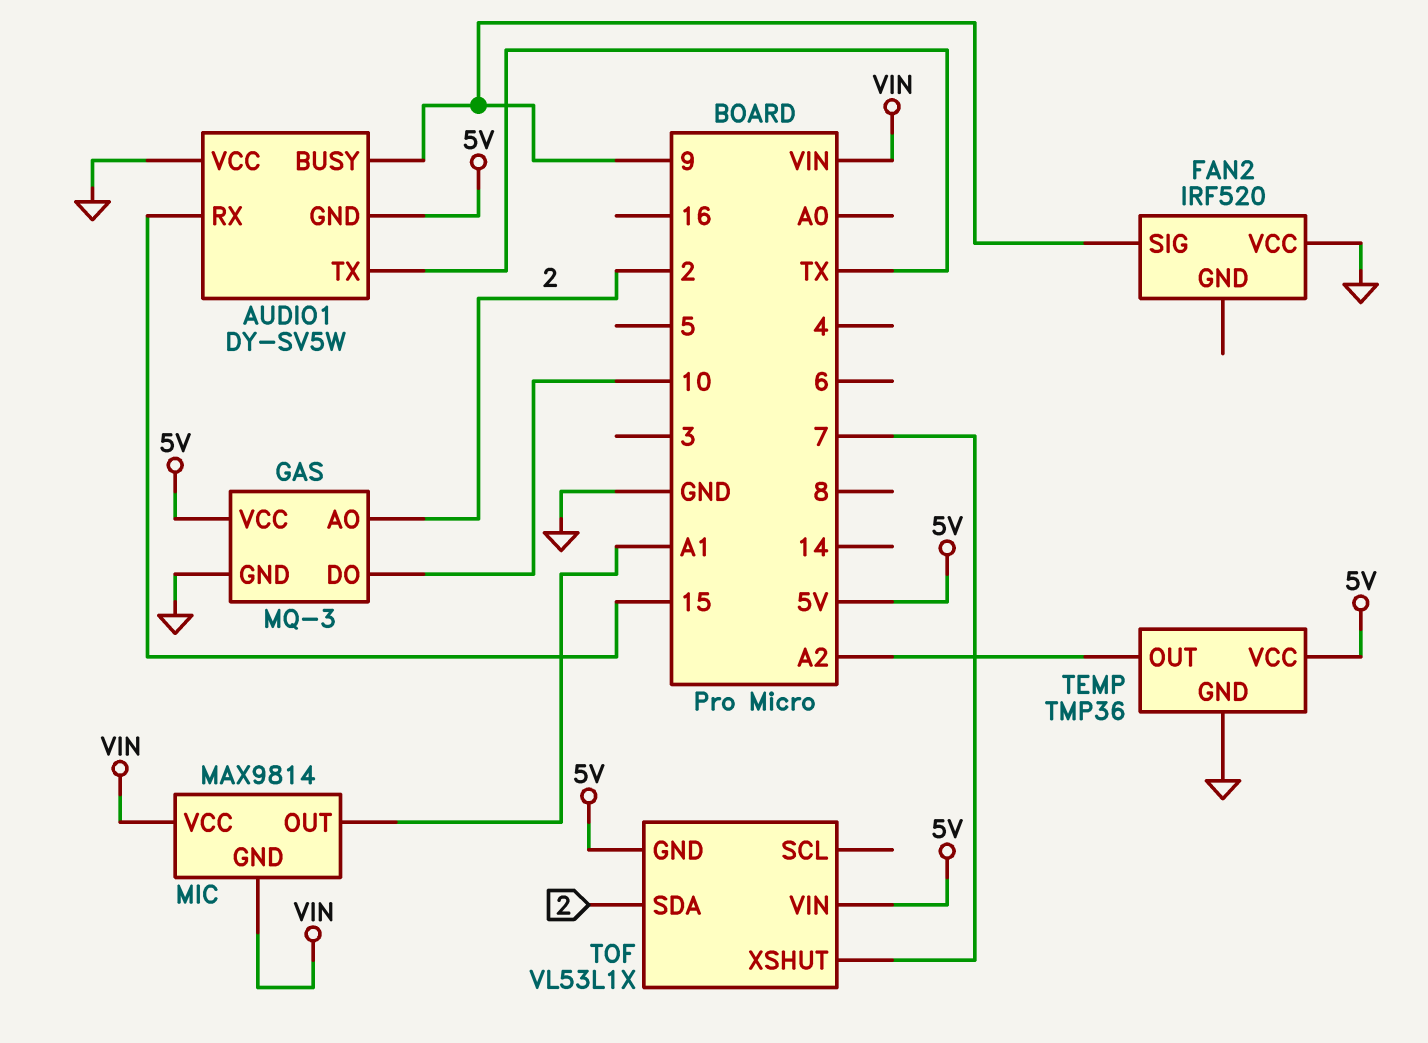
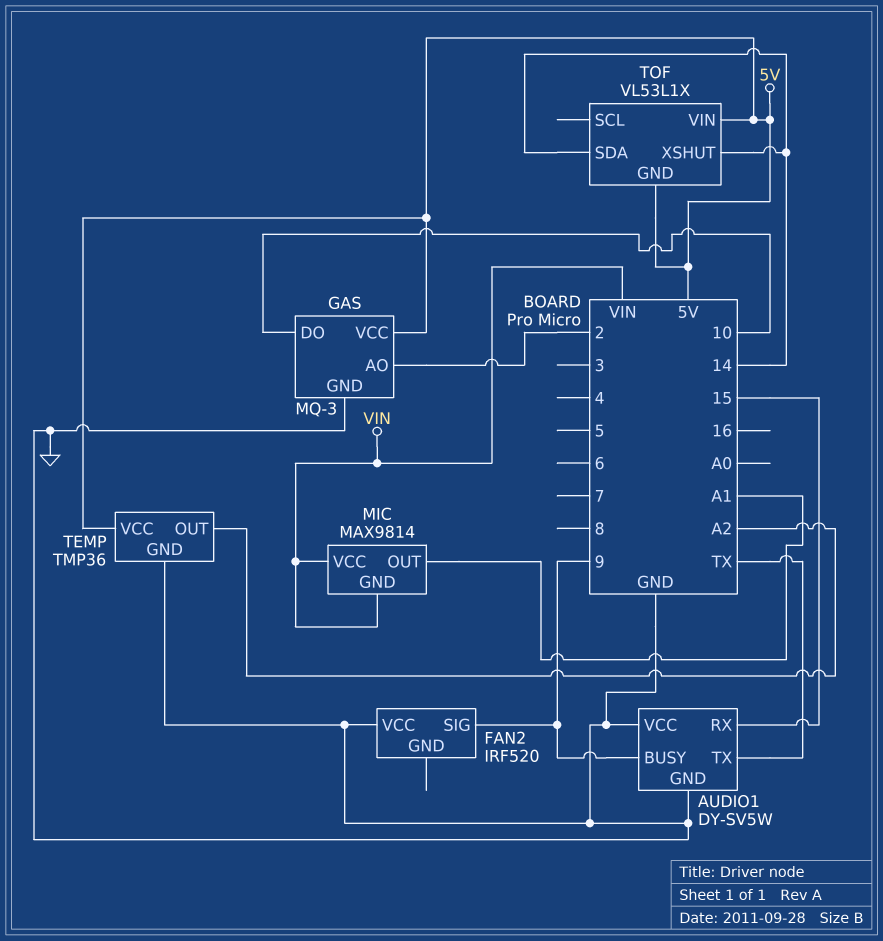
AUDIO1 pin GND: 5V -> GND
TOF pin SDA: 2 -> 14
TOF pin XSHUT: 7 -> 14

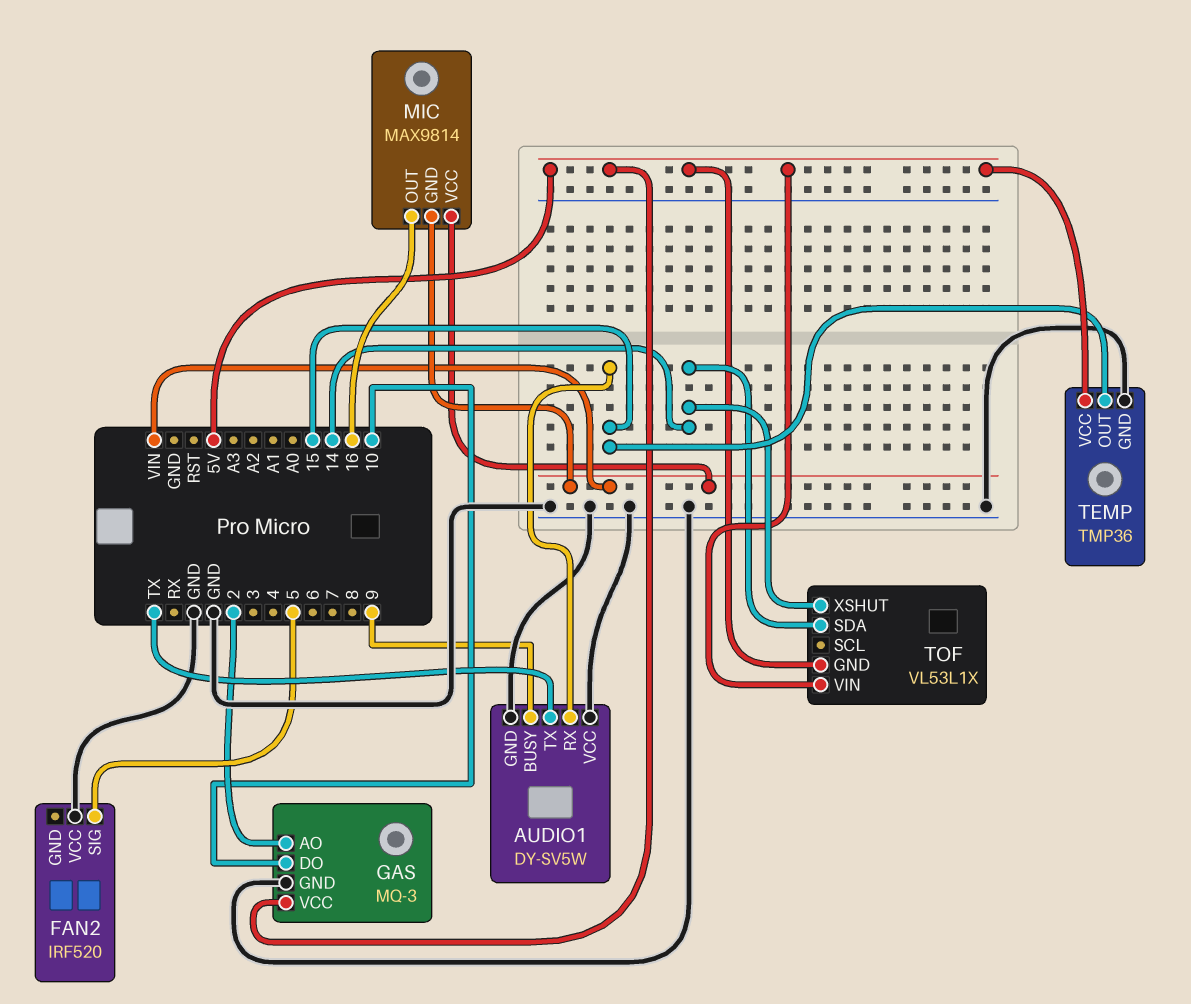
FAN2 pin SIG: 9 -> 5
MIC pin OUT: A1 -> 16
TEMP pin OUT: A2 -> 15

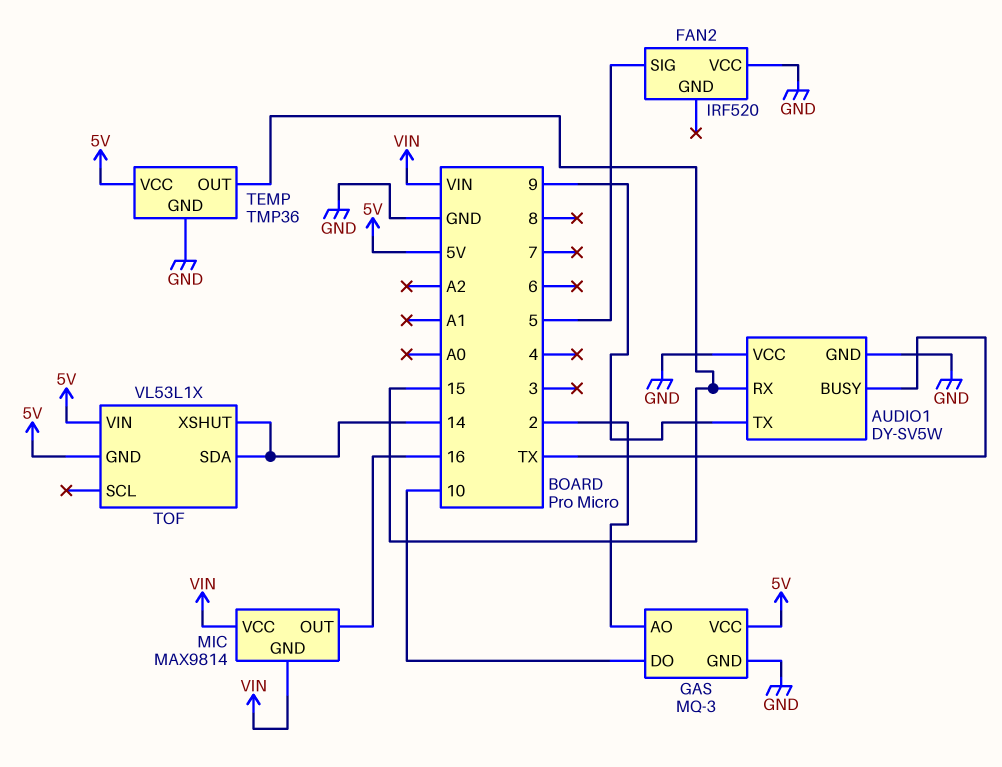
AUDIO1 pin BUSY: 9 -> TX
AUDIO1 pin TX: TX -> 9

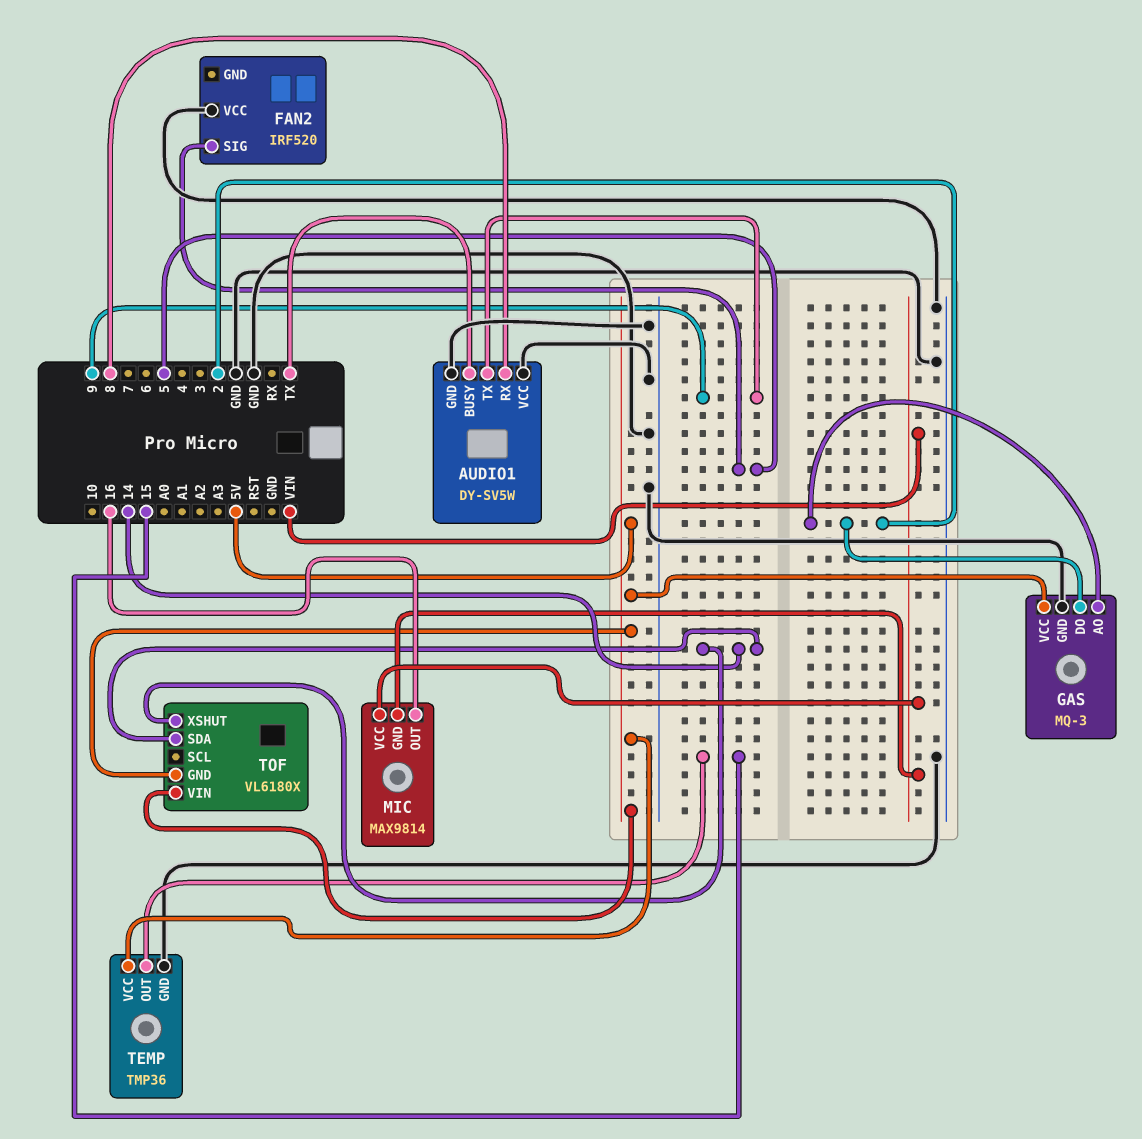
AUDIO1 pin RX: 15 -> 8
GAS pin DO: 10 -> 2
TOF: VL53L1X -> VL6180X

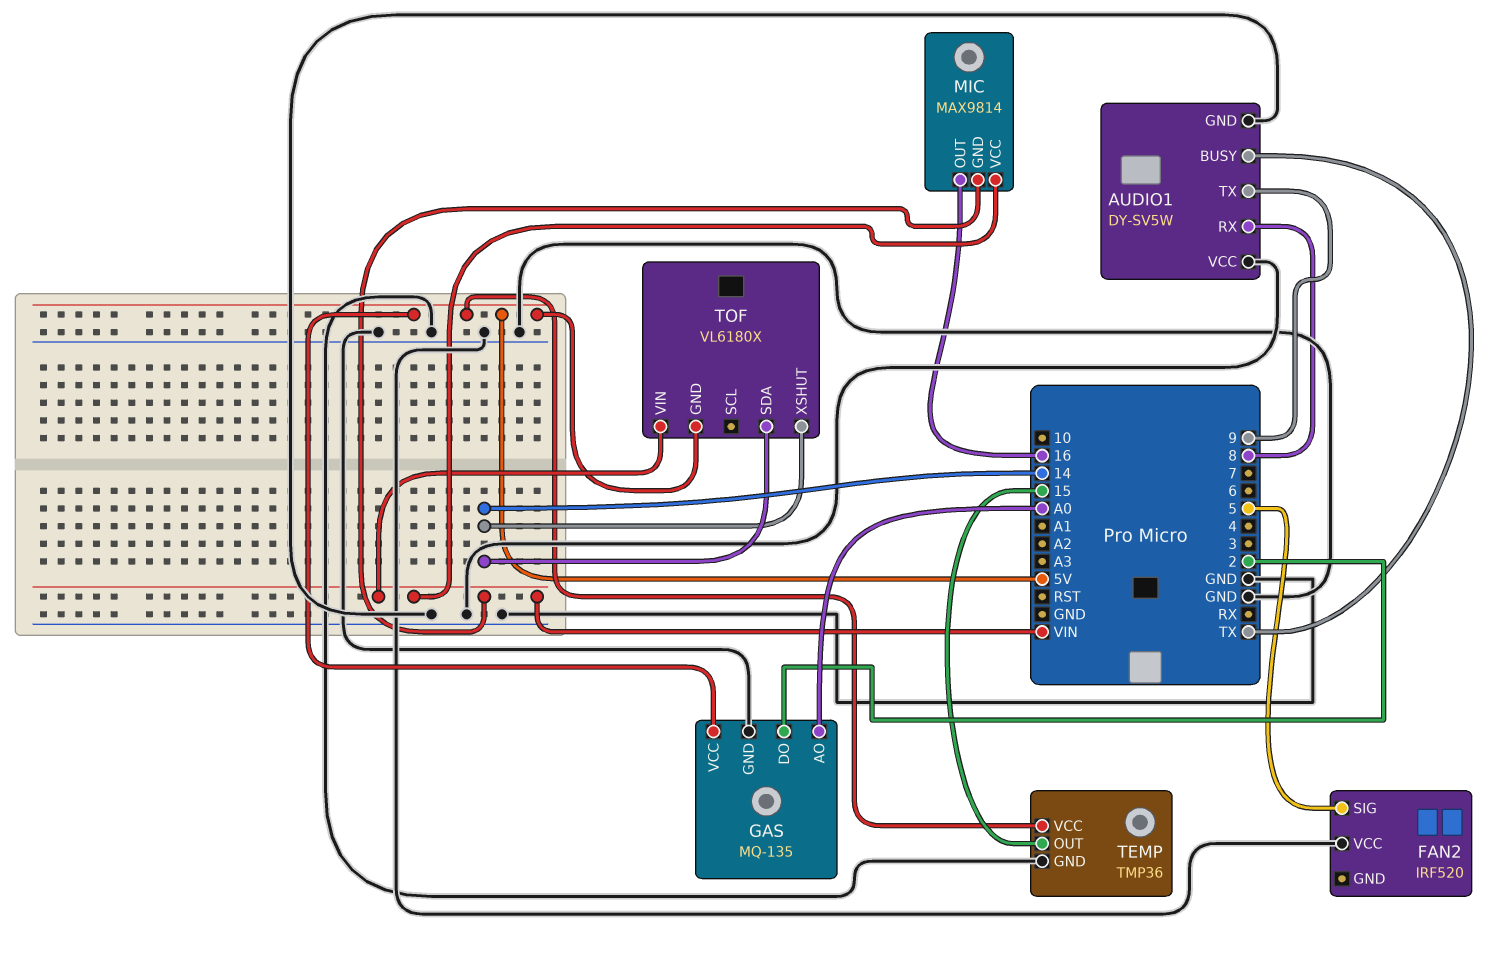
GAS: MQ-3 -> MQ-135
GAS pin AO: 2 -> A0
TOF pin VIN: 5V -> VIN

